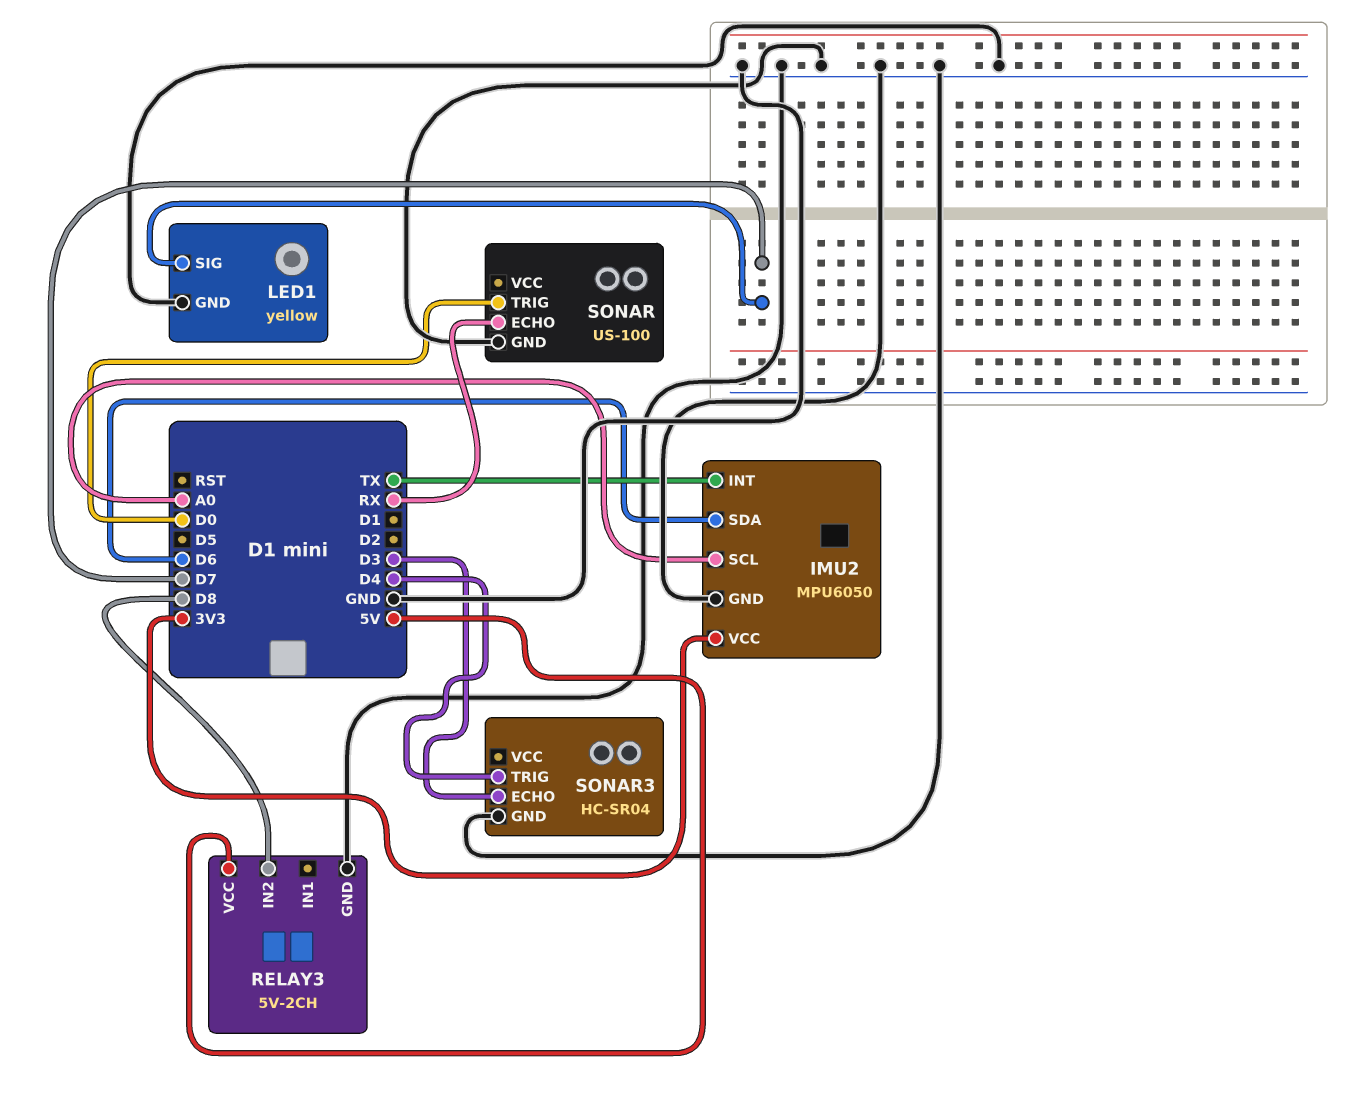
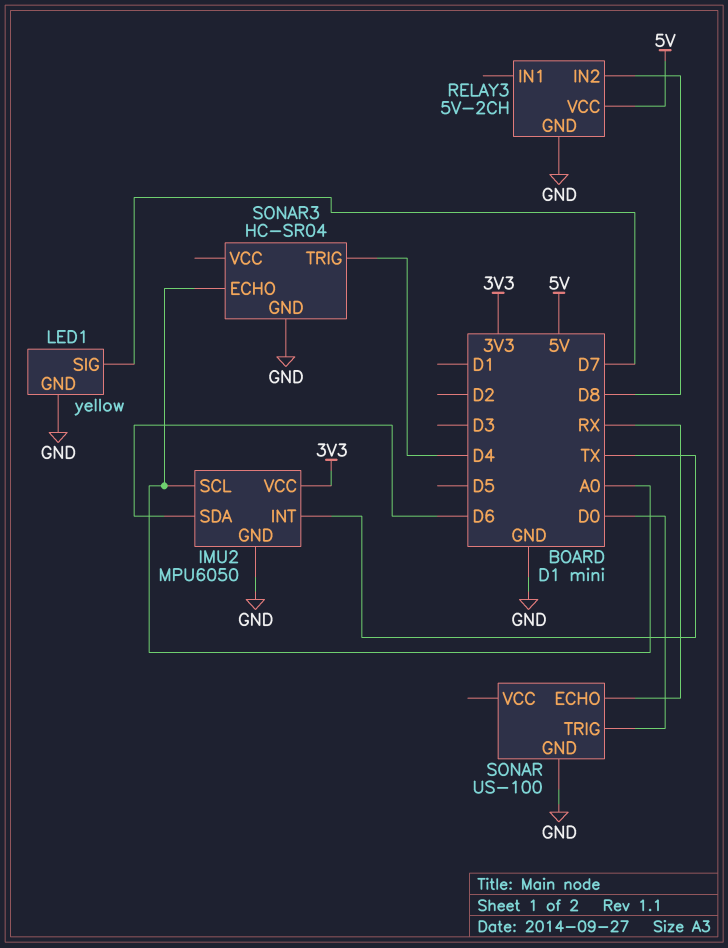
SONAR3 pin ECHO: D3 -> A0

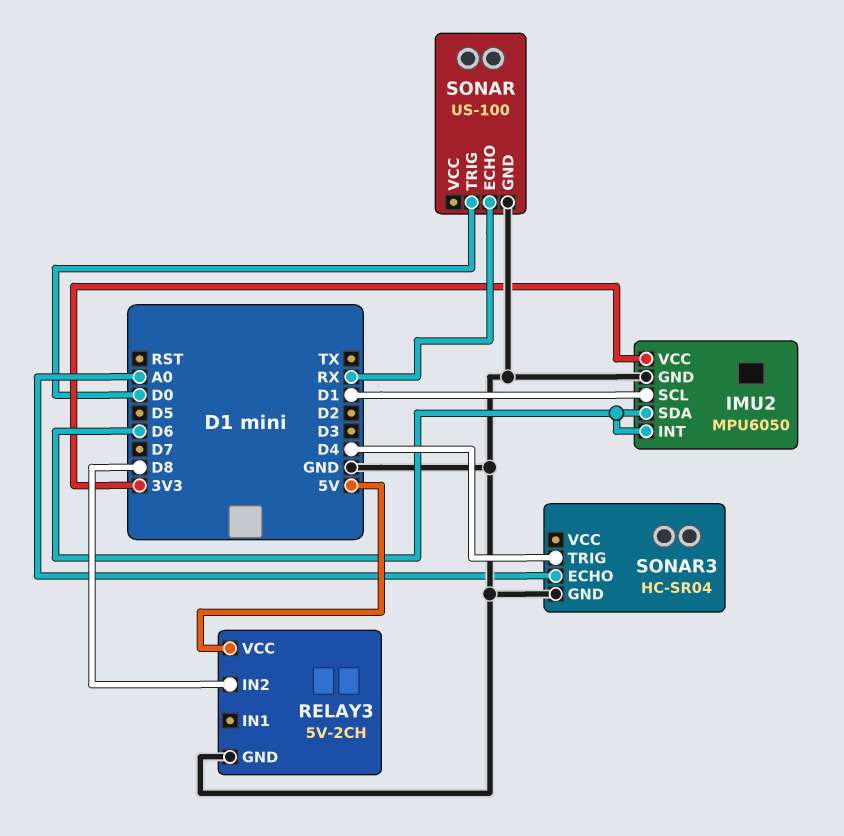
IMU2 pin INT: TX -> D6
IMU2 pin SCL: A0 -> D1
LED1: yellow -> none
LED1 pin GND: GND -> none
LED1 pin SIG: D7 -> none

